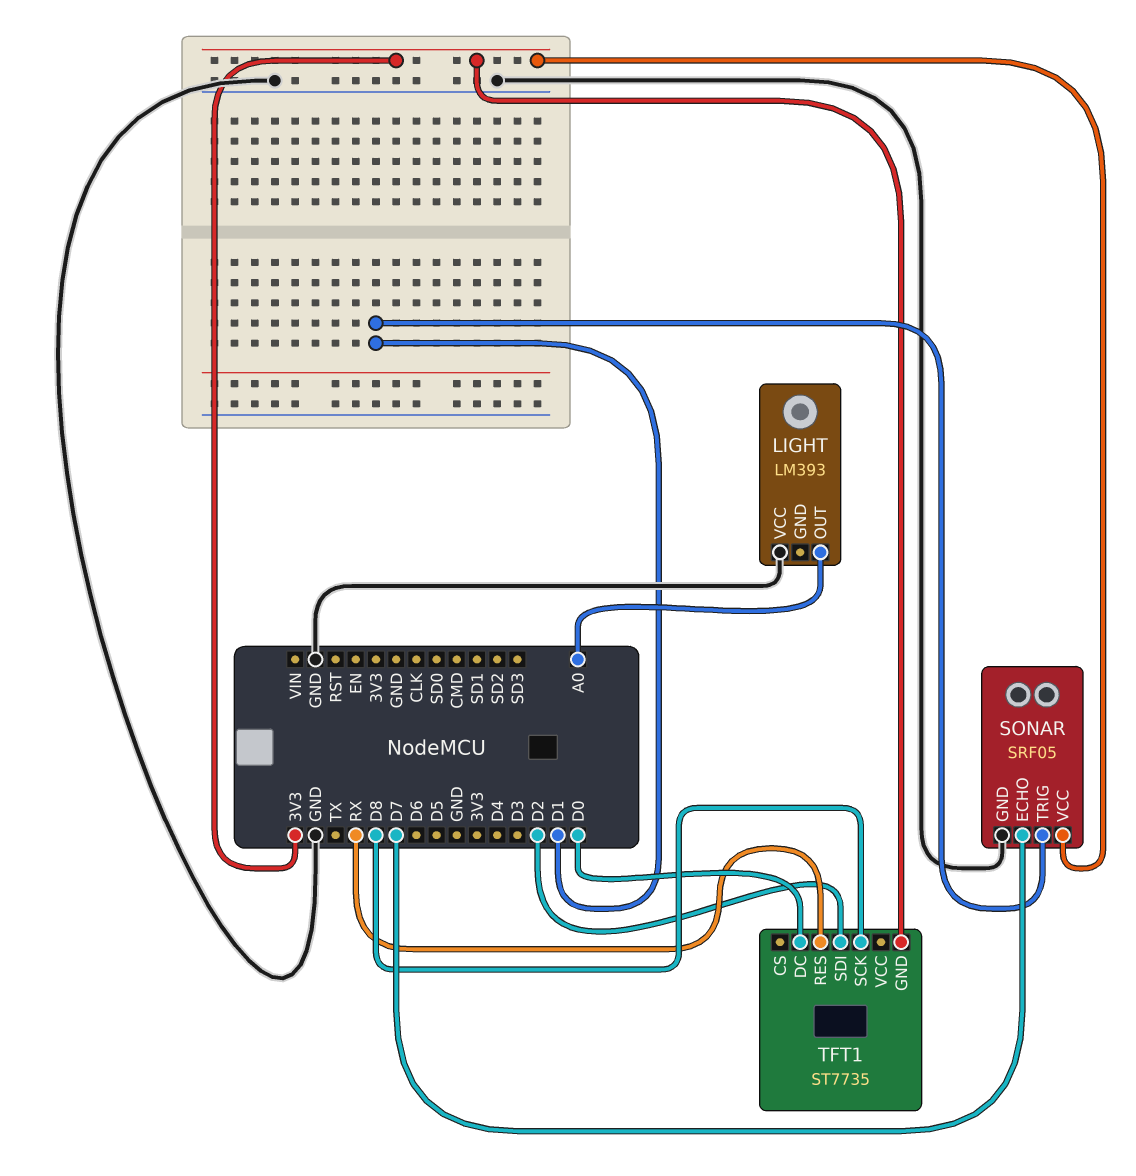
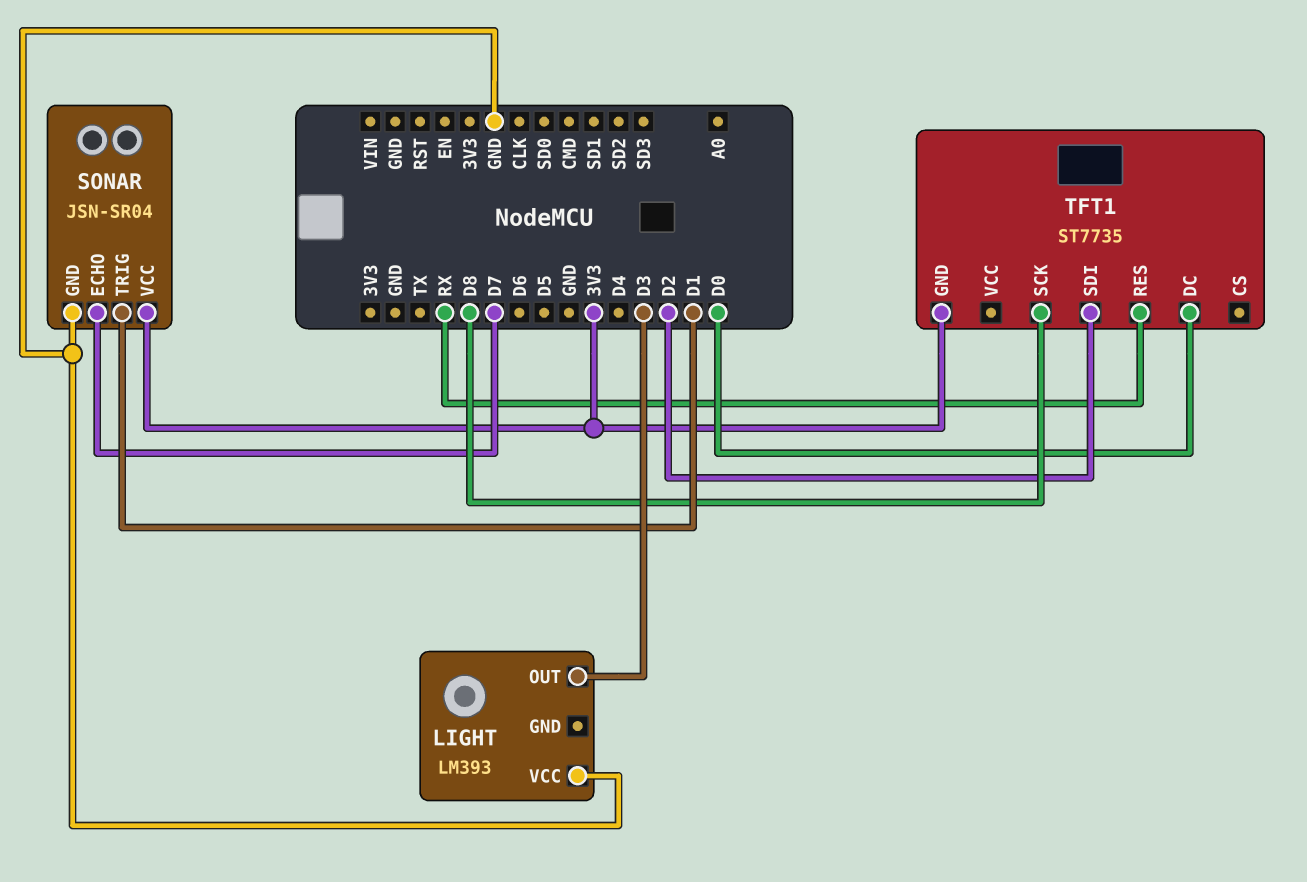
LIGHT pin OUT: A0 -> D3
SONAR: SRF05 -> JSN-SR04

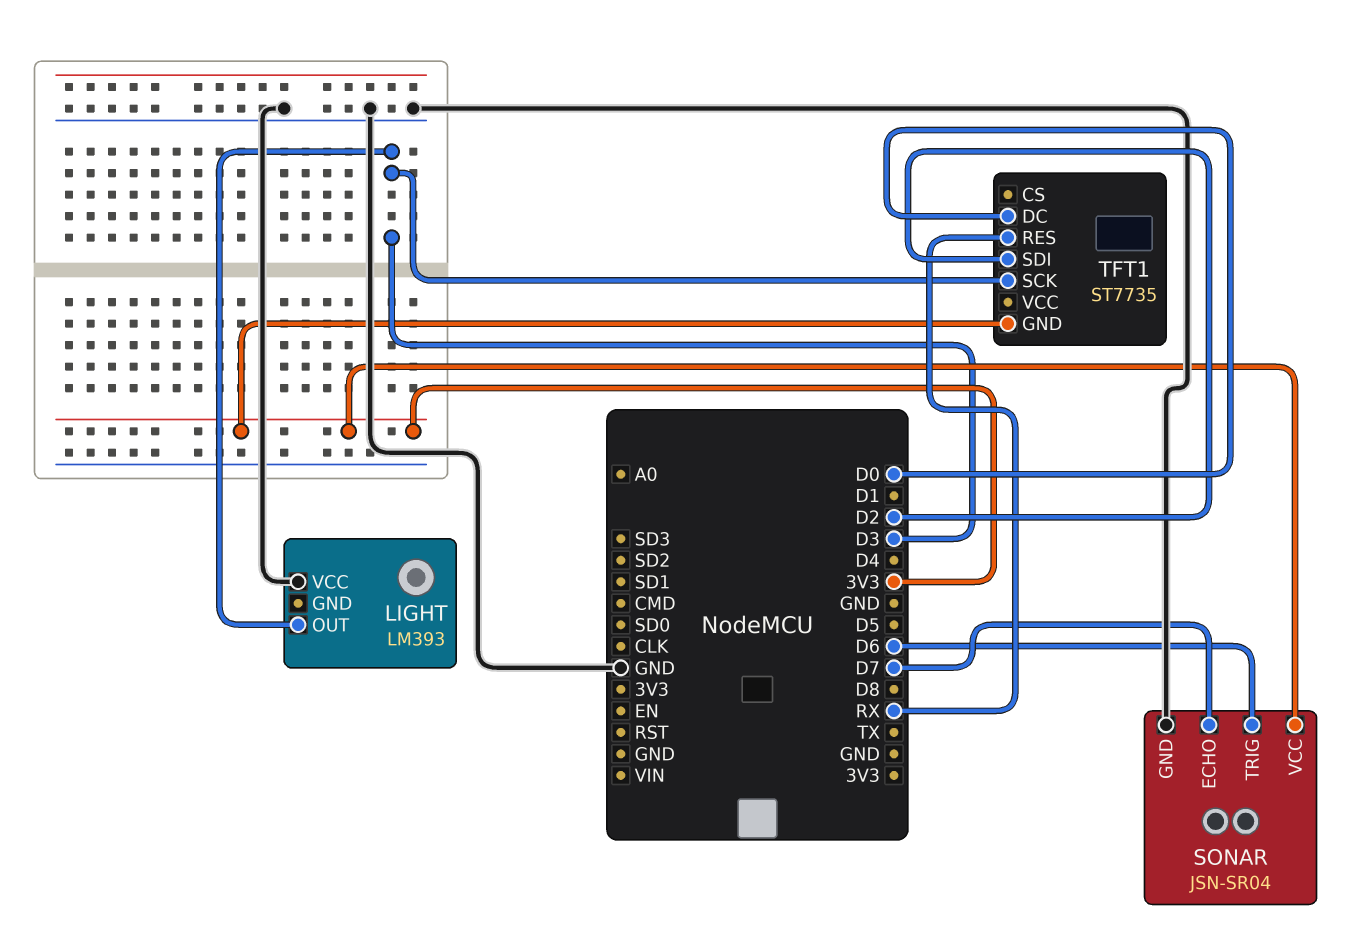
SONAR pin TRIG: D1 -> D6
TFT1 pin SCK: D8 -> D3

